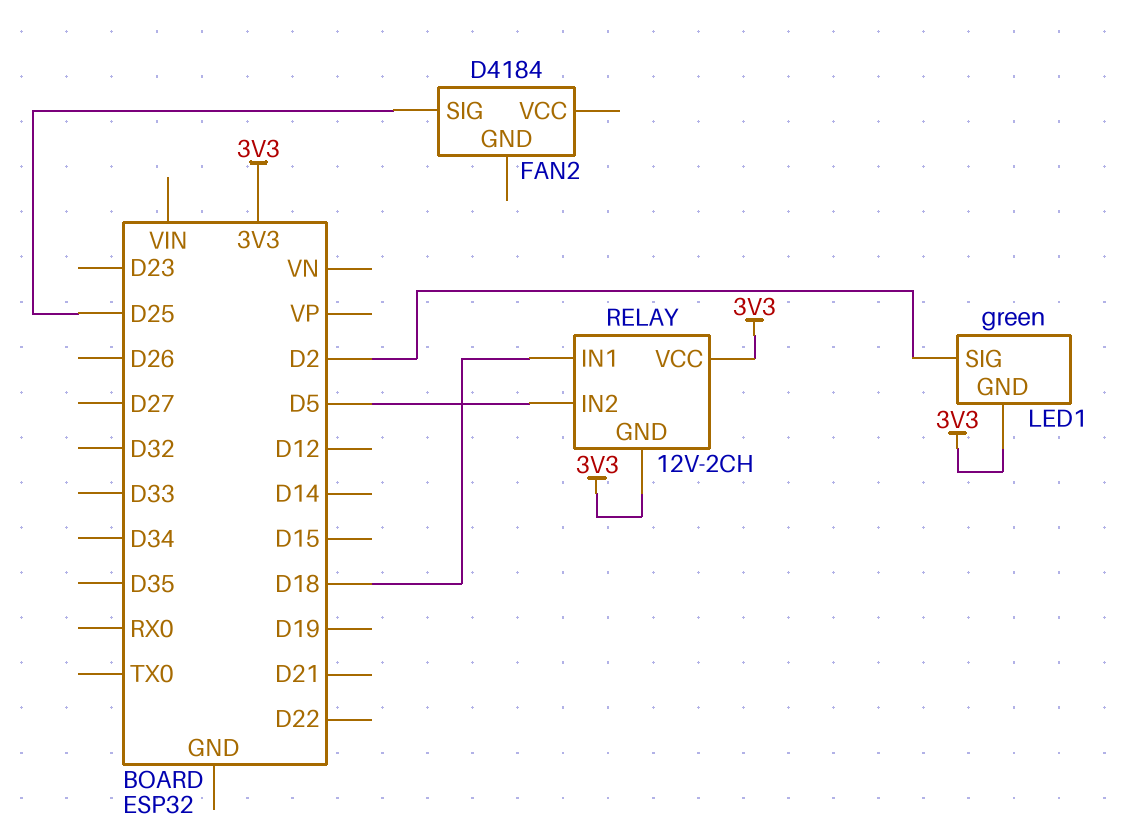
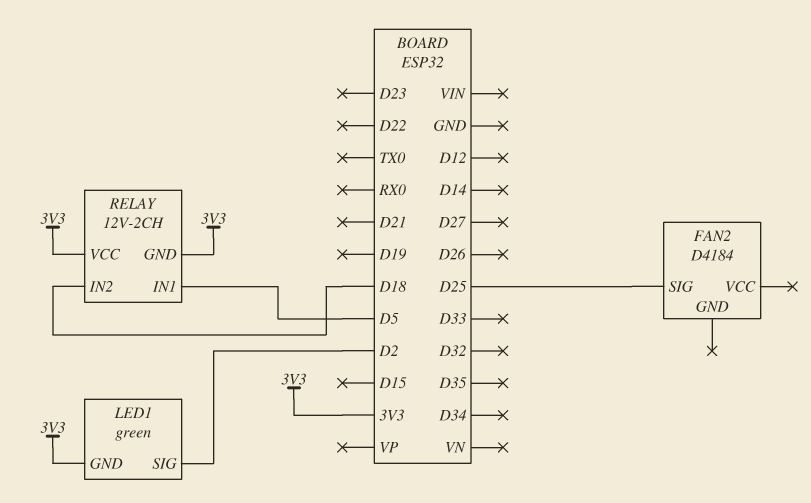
RELAY pin IN1: D18 -> D5
RELAY pin IN2: D5 -> D18

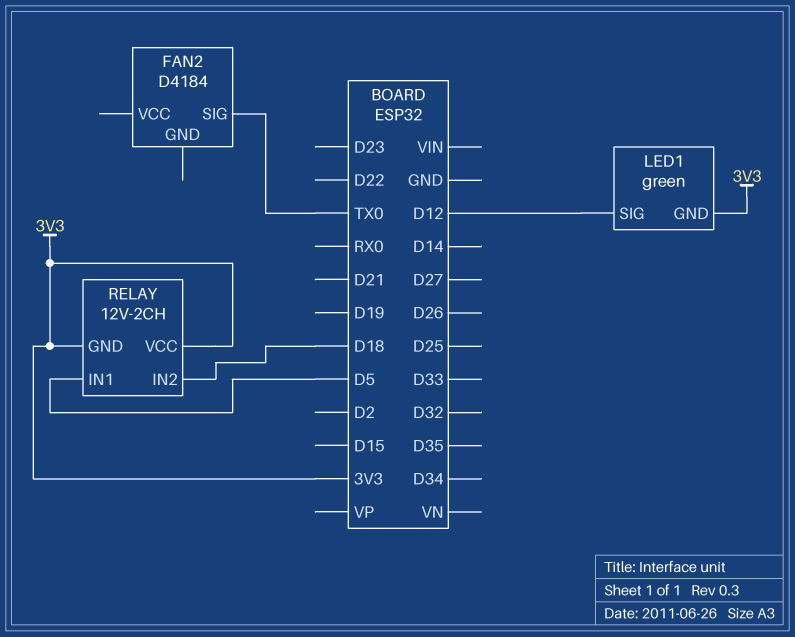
FAN2 pin SIG: D25 -> TX0
LED1 pin SIG: D2 -> D12

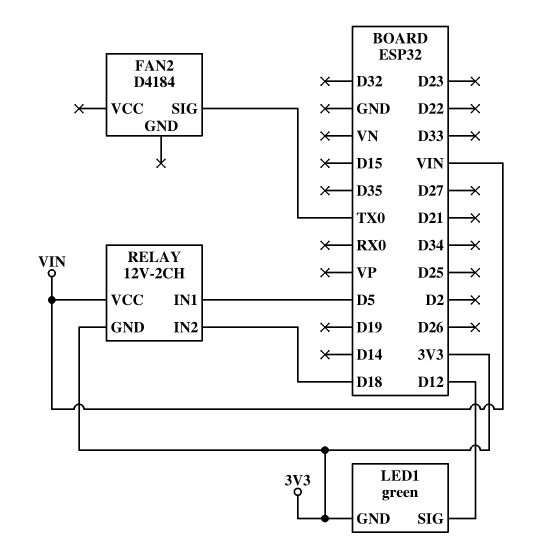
RELAY pin VCC: 3V3 -> VIN

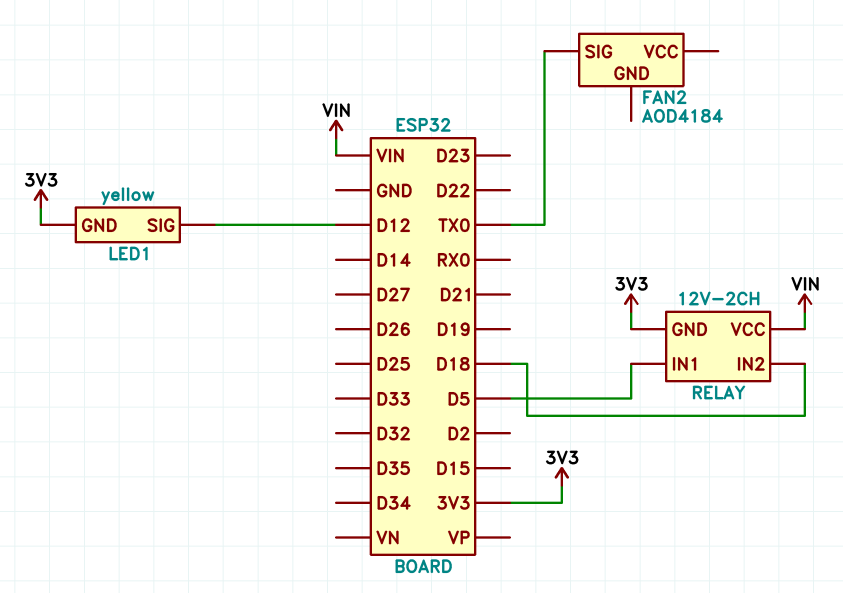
FAN2: D4184 -> AOD4184
LED1: green -> yellow

